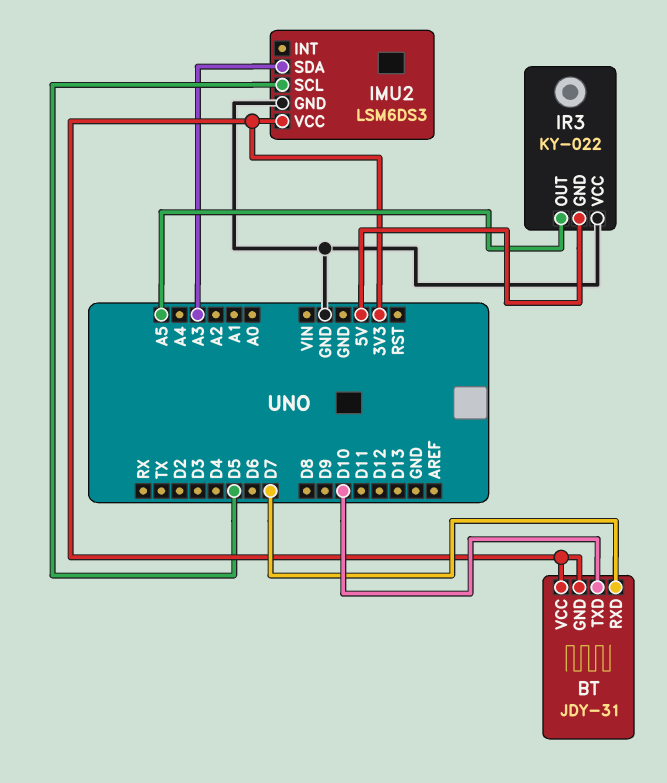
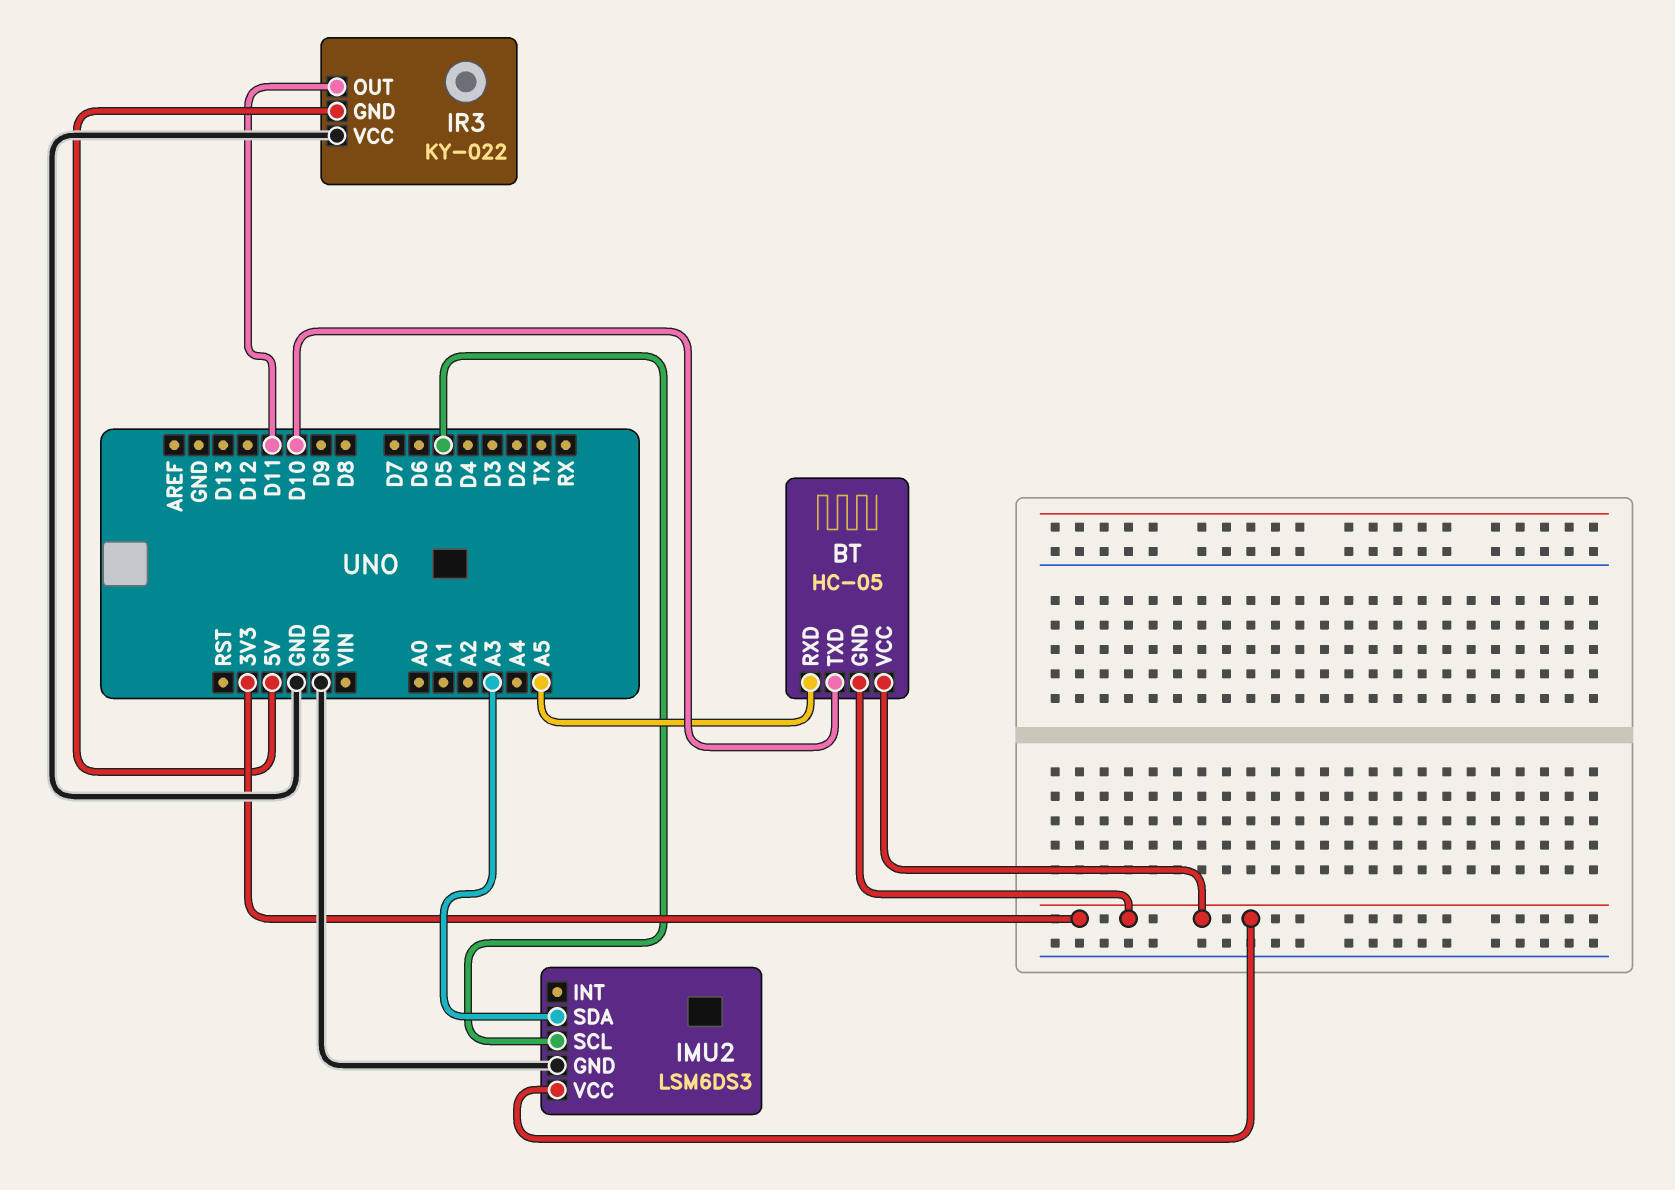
BT: JDY-31 -> HC-05
BT pin RXD: D7 -> A5
IR3 pin OUT: A5 -> D11

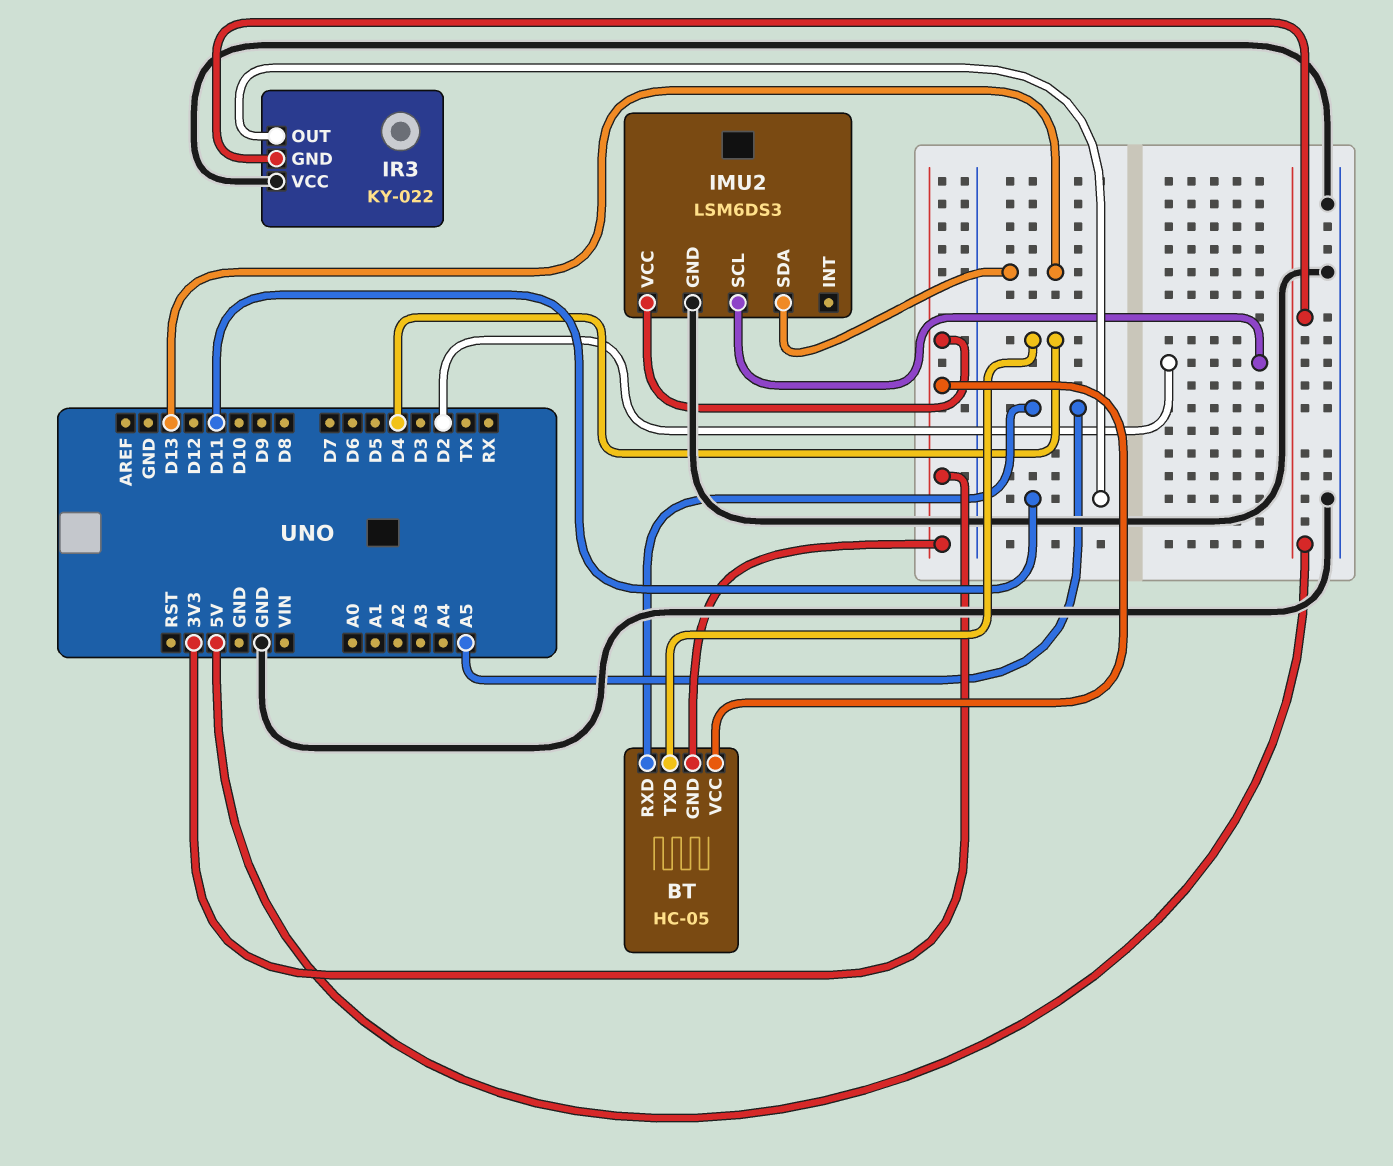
BT pin TXD: D10 -> D4
IMU2 pin SCL: D5 -> D2
IMU2 pin SDA: A3 -> D13

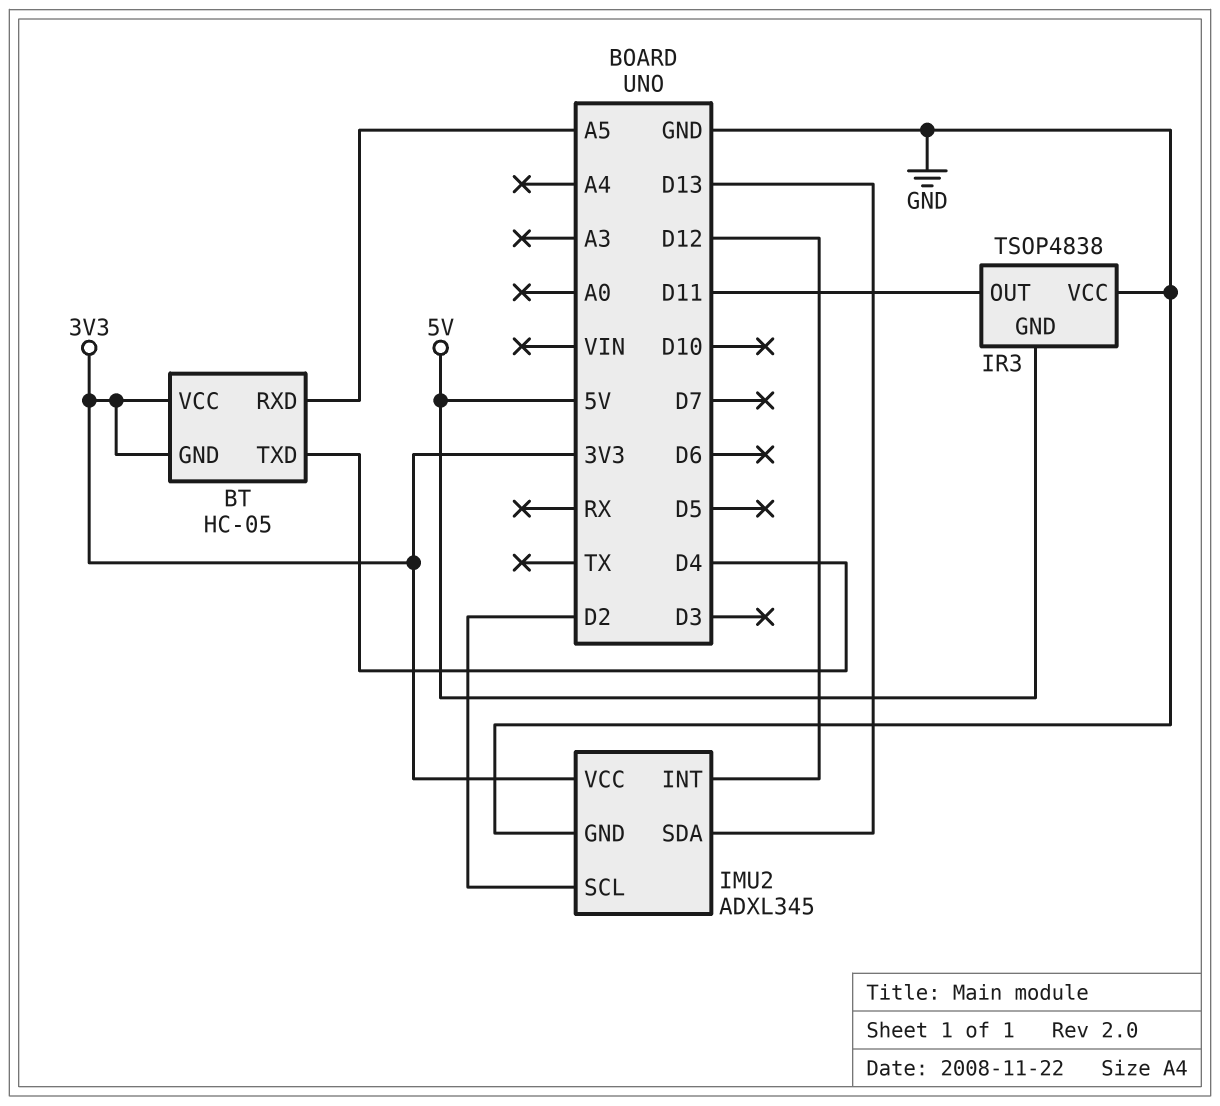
IMU2: LSM6DS3 -> ADXL345
IMU2 pin INT: none -> D12
IR3: KY-022 -> TSOP4838

